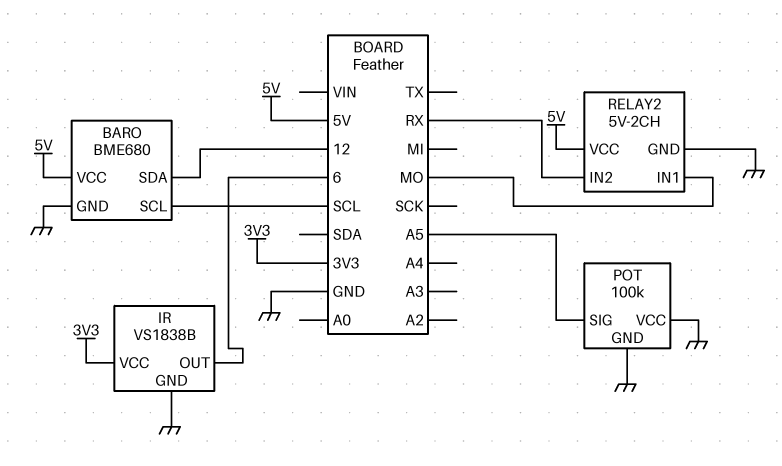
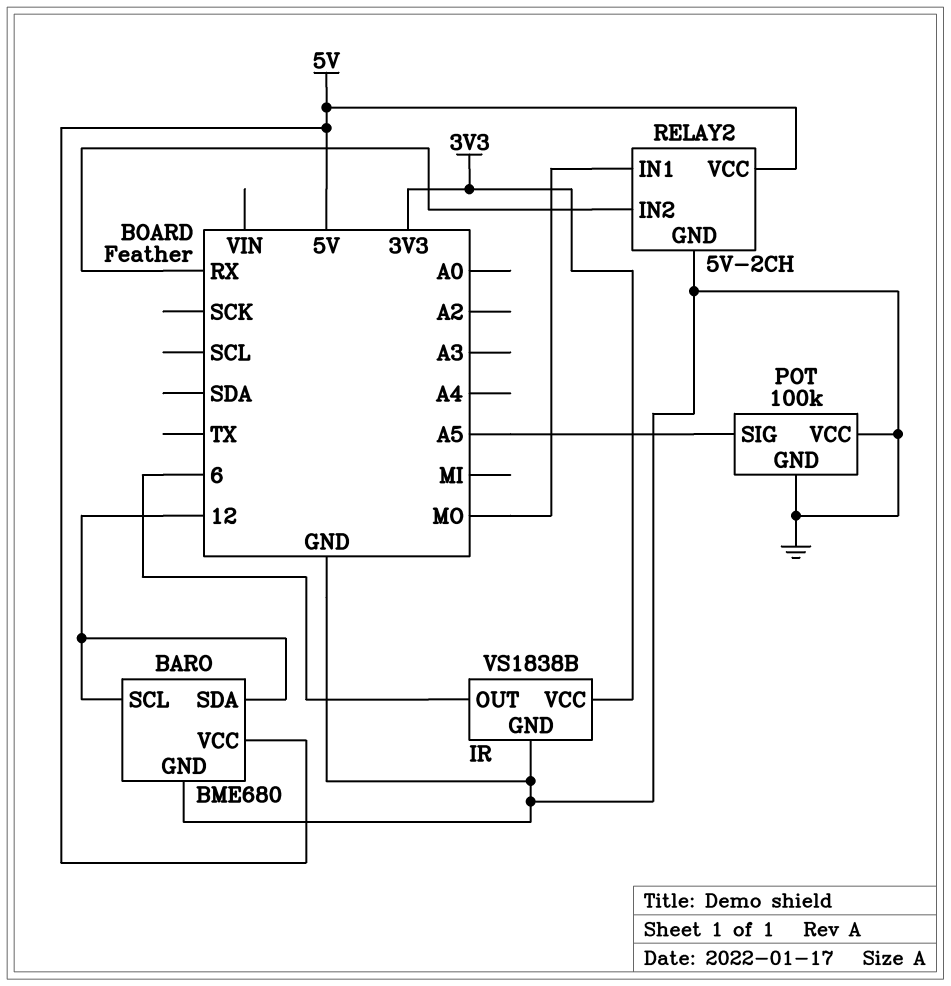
BARO pin SCL: SCL -> 12

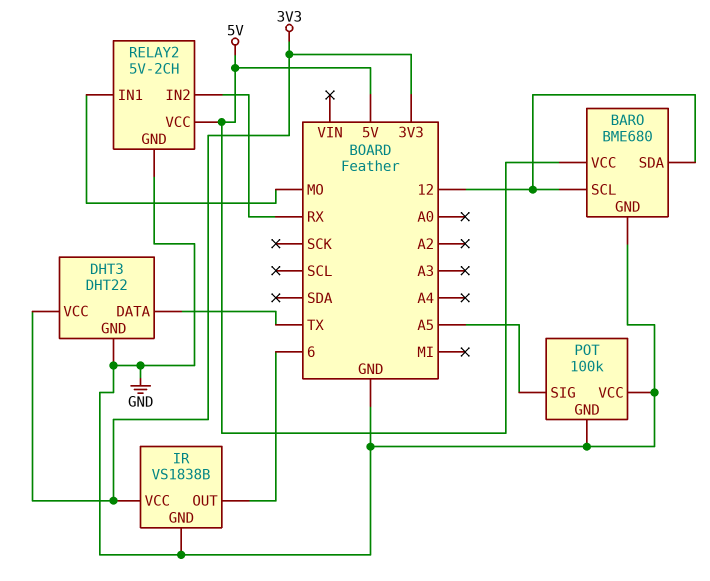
DHT3: none -> DHT22
DHT3 pin DATA: none -> TX
DHT3 pin GND: none -> GND
DHT3 pin VCC: none -> 3V3

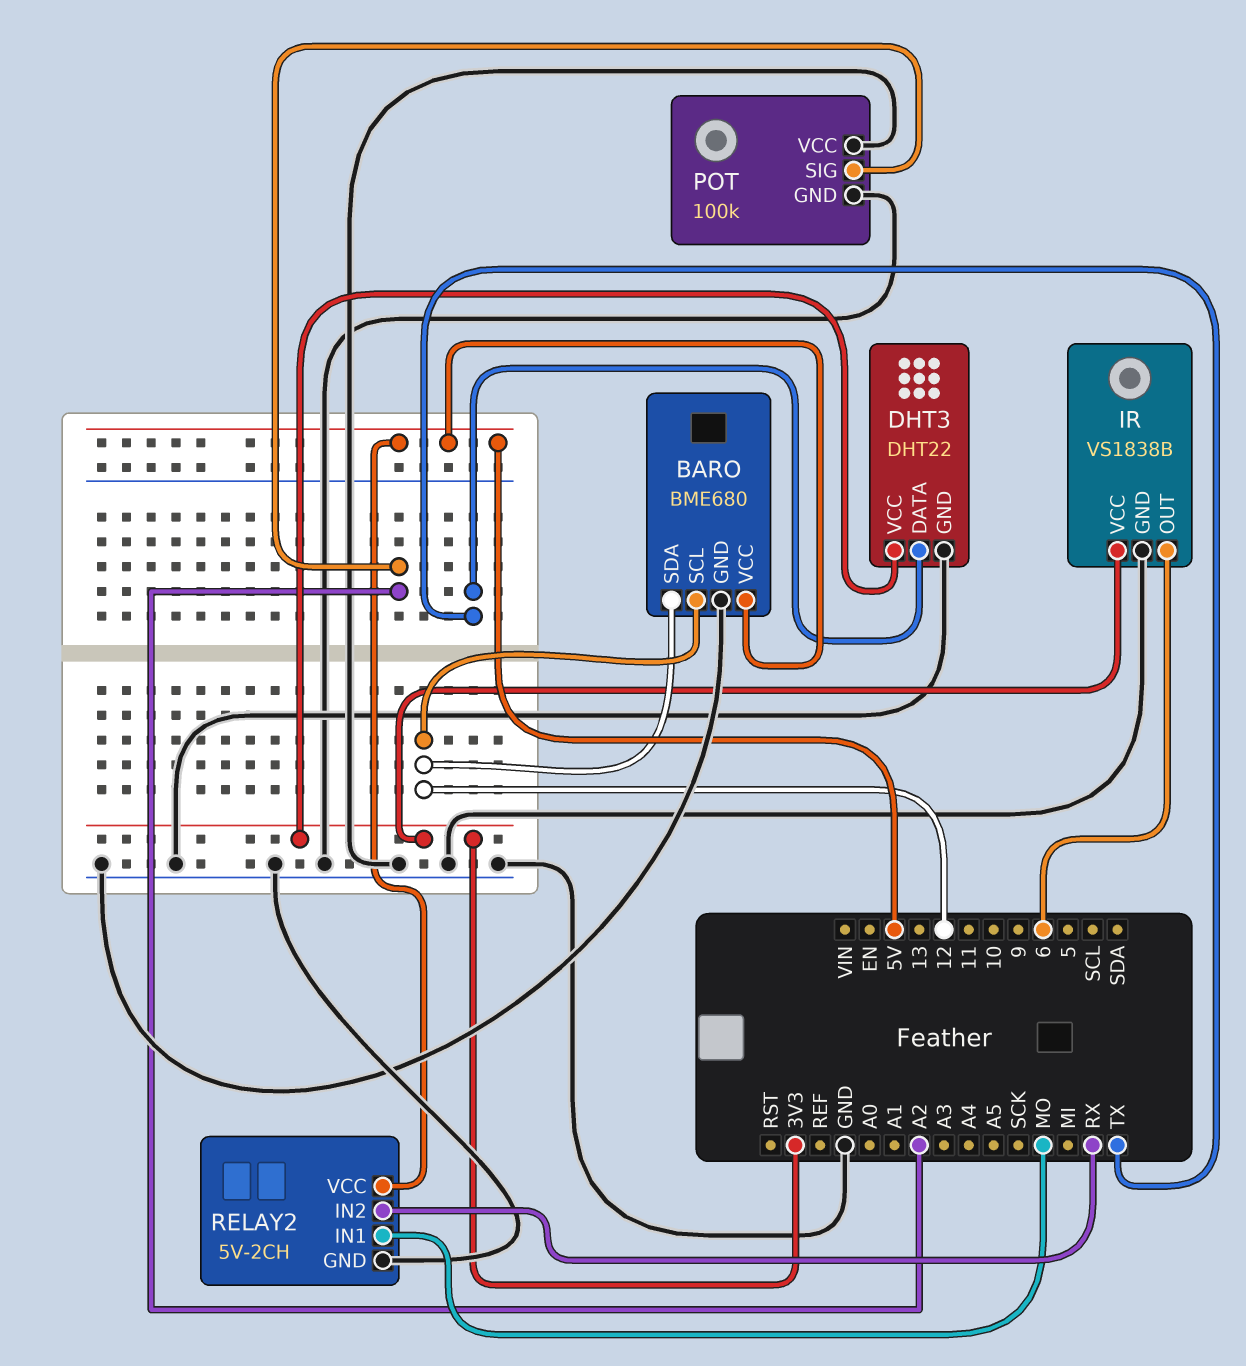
POT pin SIG: A5 -> A2

